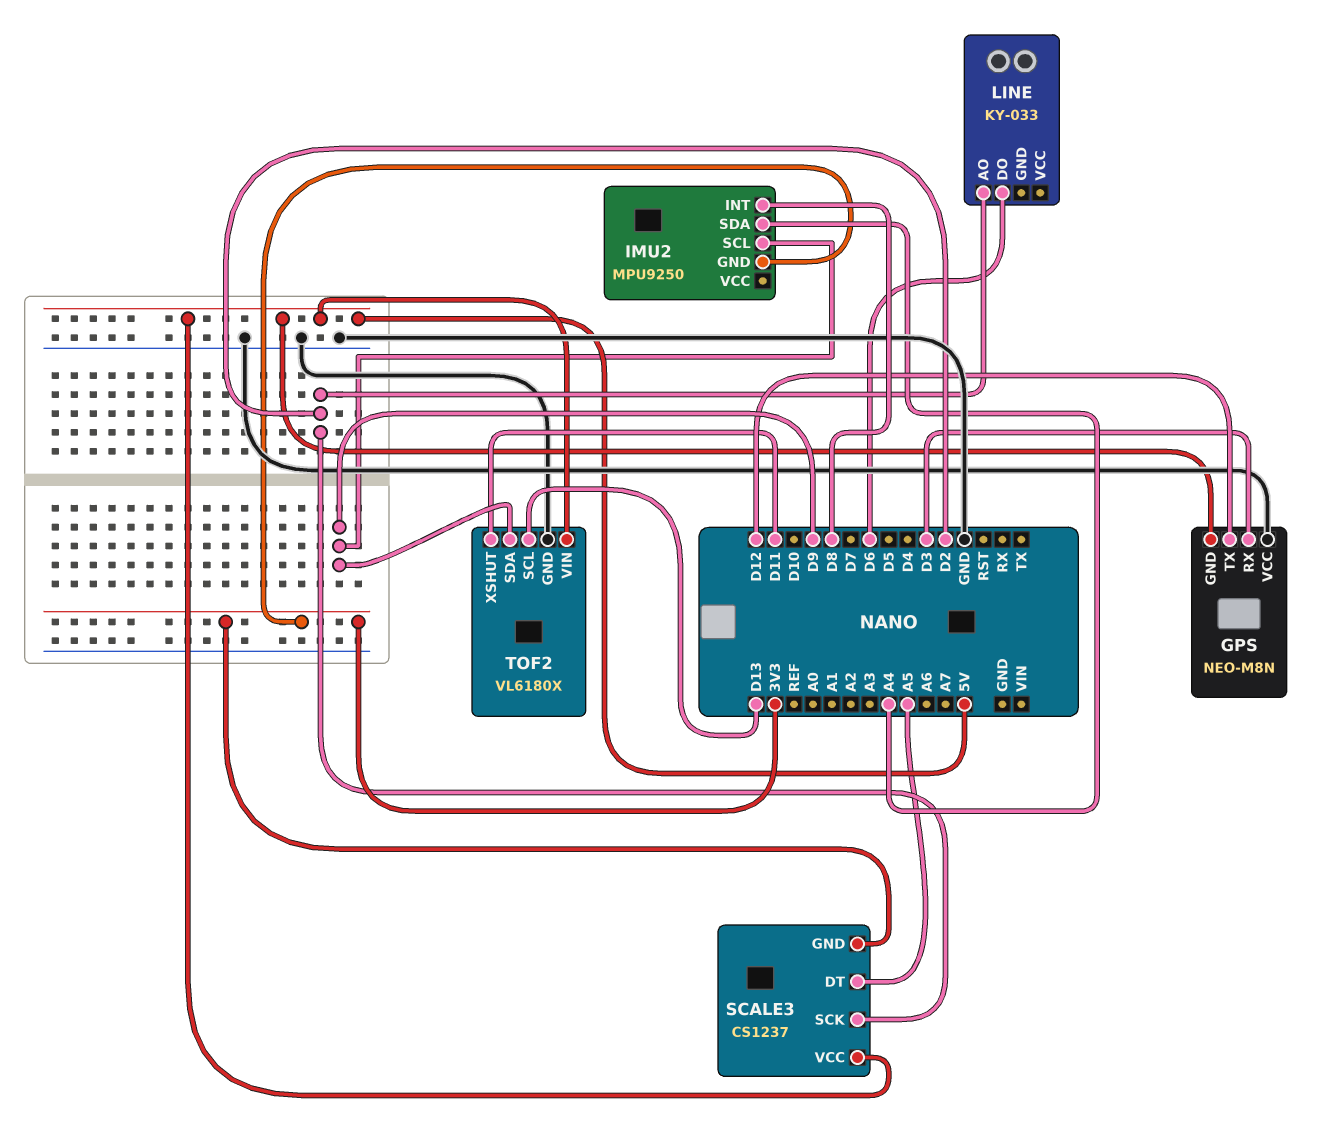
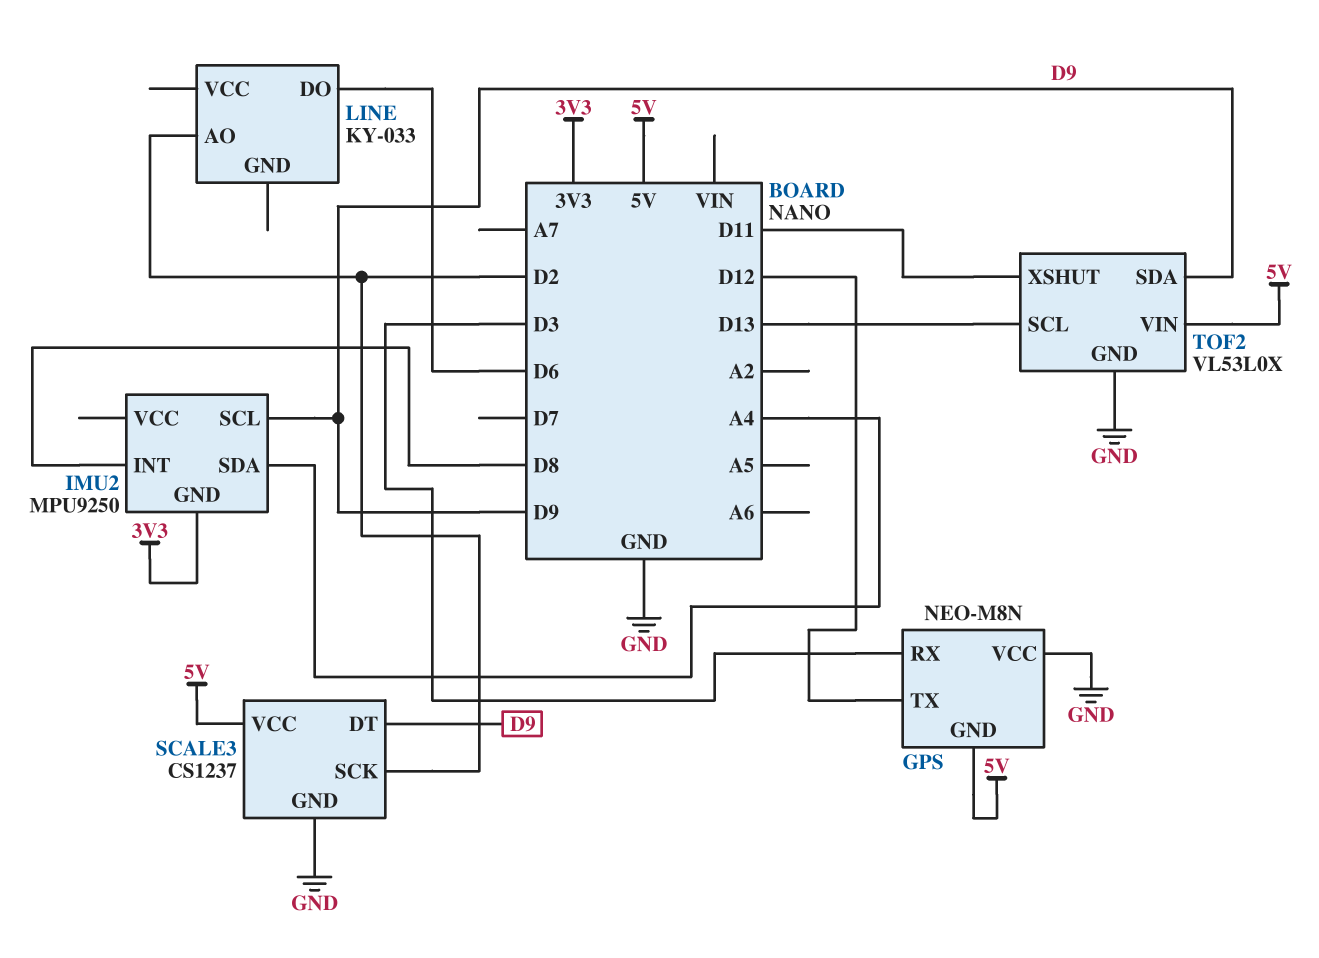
SCALE3 pin DT: A5 -> D9
SCALE3 pin GND: 3V3 -> GND
TOF2: VL6180X -> VL53L0X

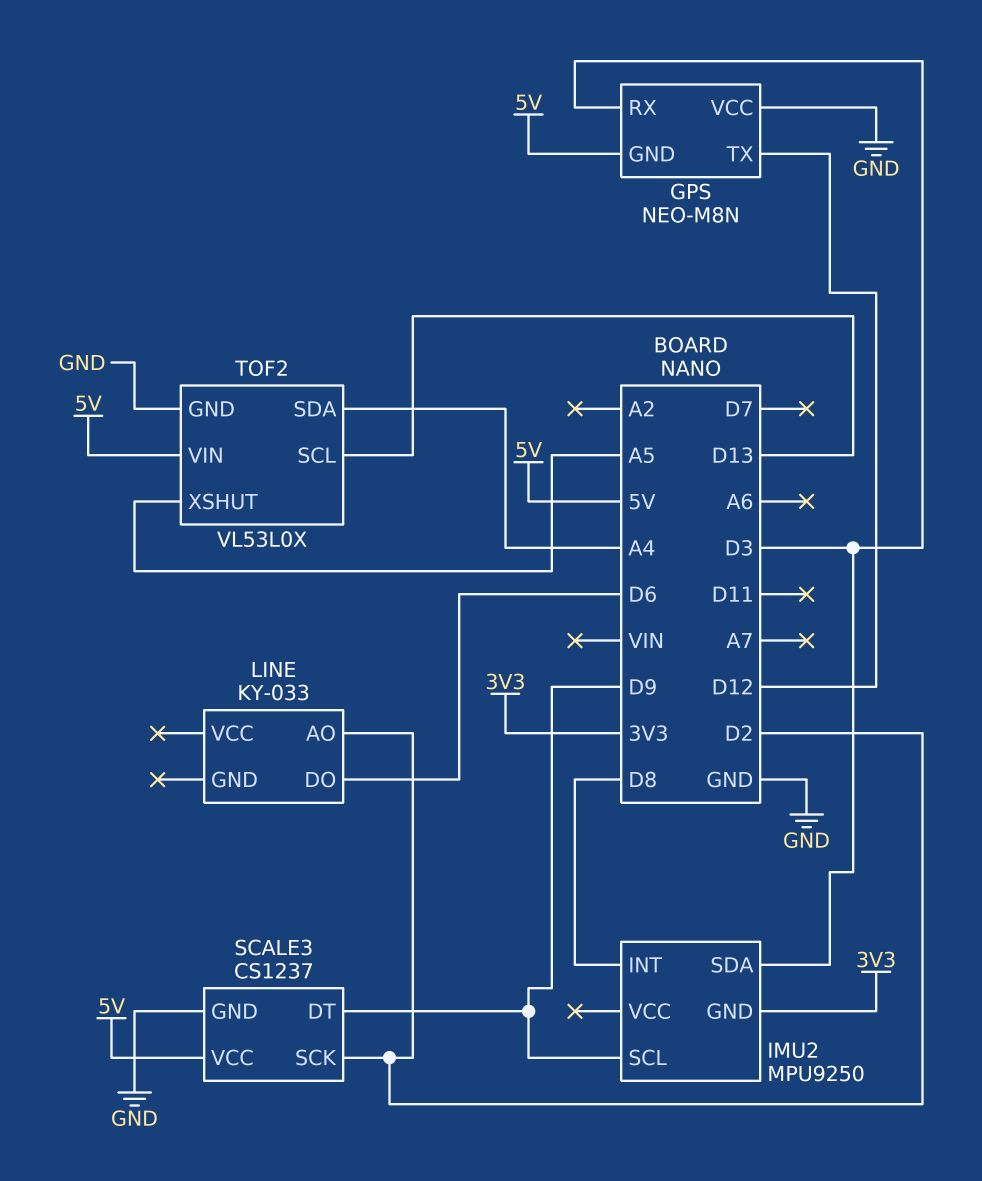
IMU2 pin SDA: A4 -> D3
TOF2 pin SDA: D9 -> A4
TOF2 pin XSHUT: D11 -> A5

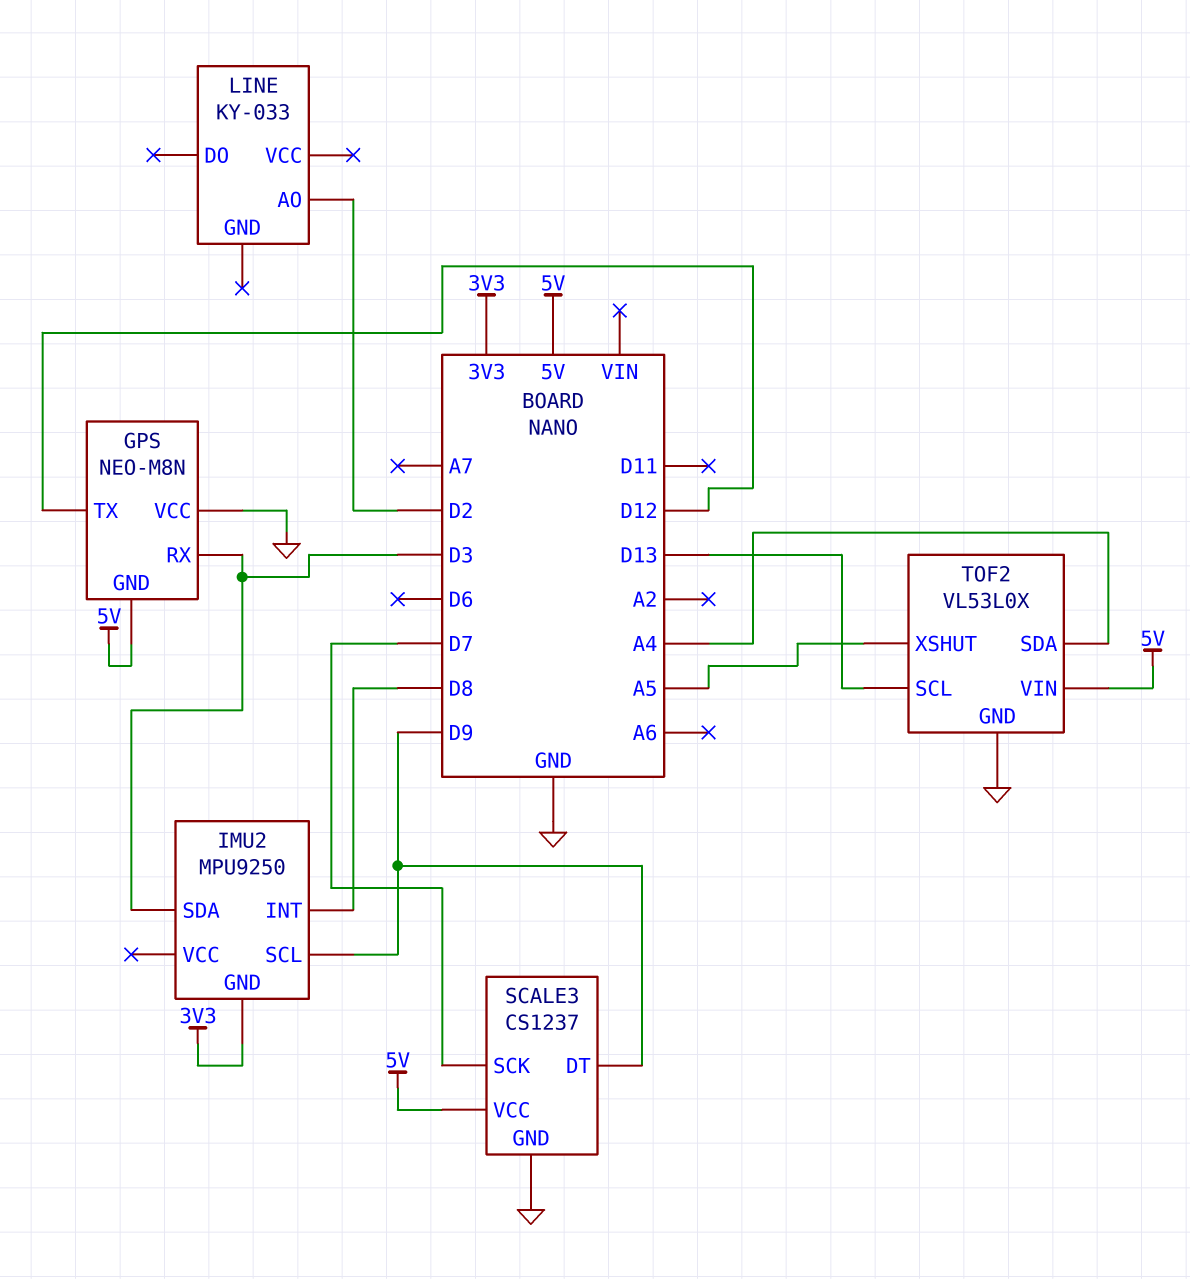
LINE pin DO: D6 -> none
SCALE3 pin SCK: D2 -> D7

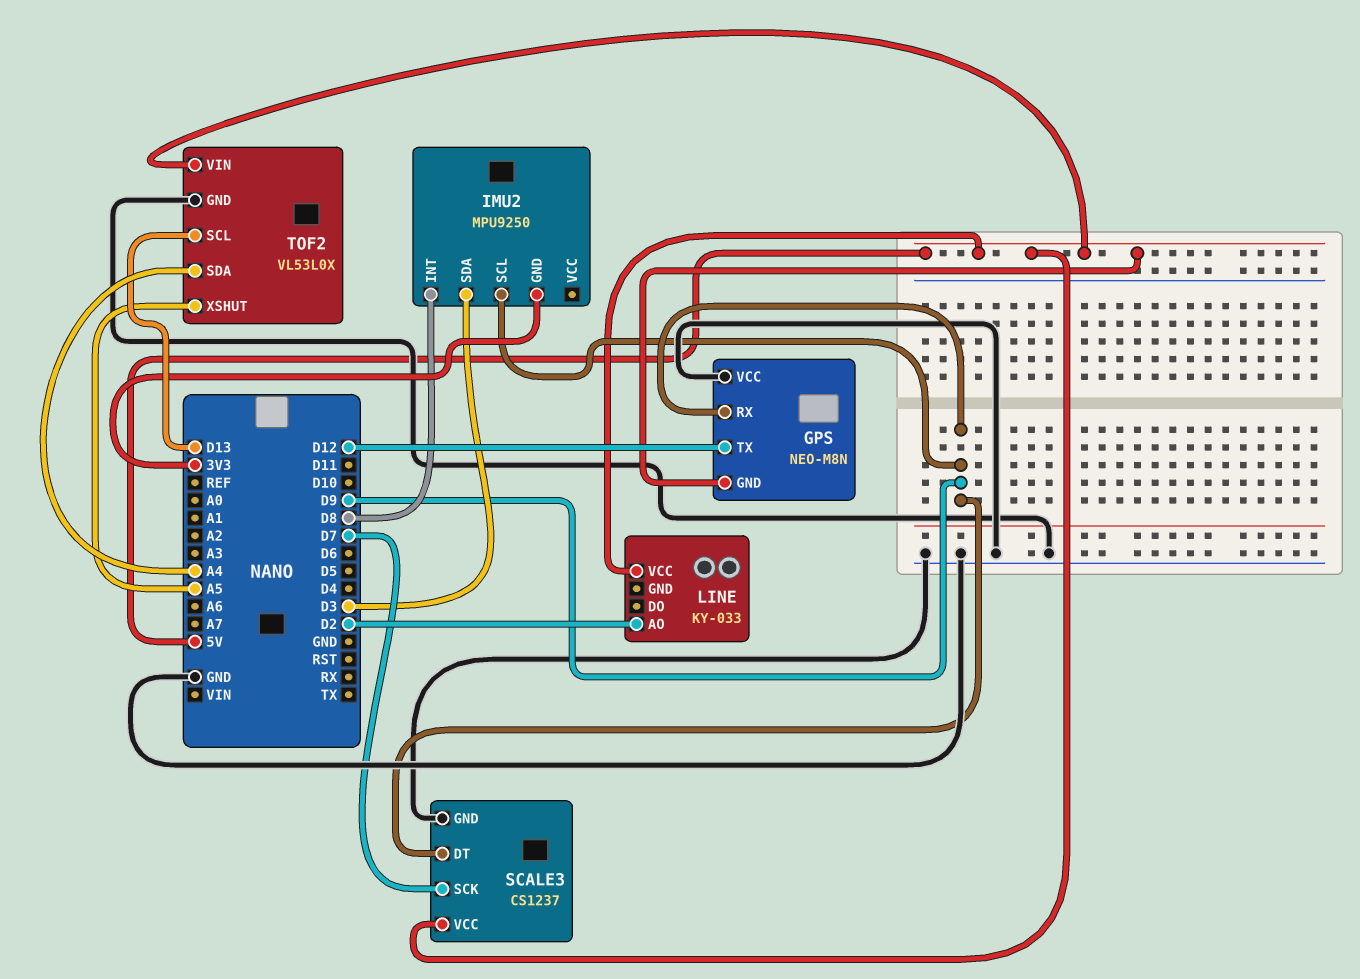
GPS pin RX: D3 -> D9
LINE pin VCC: none -> 5V

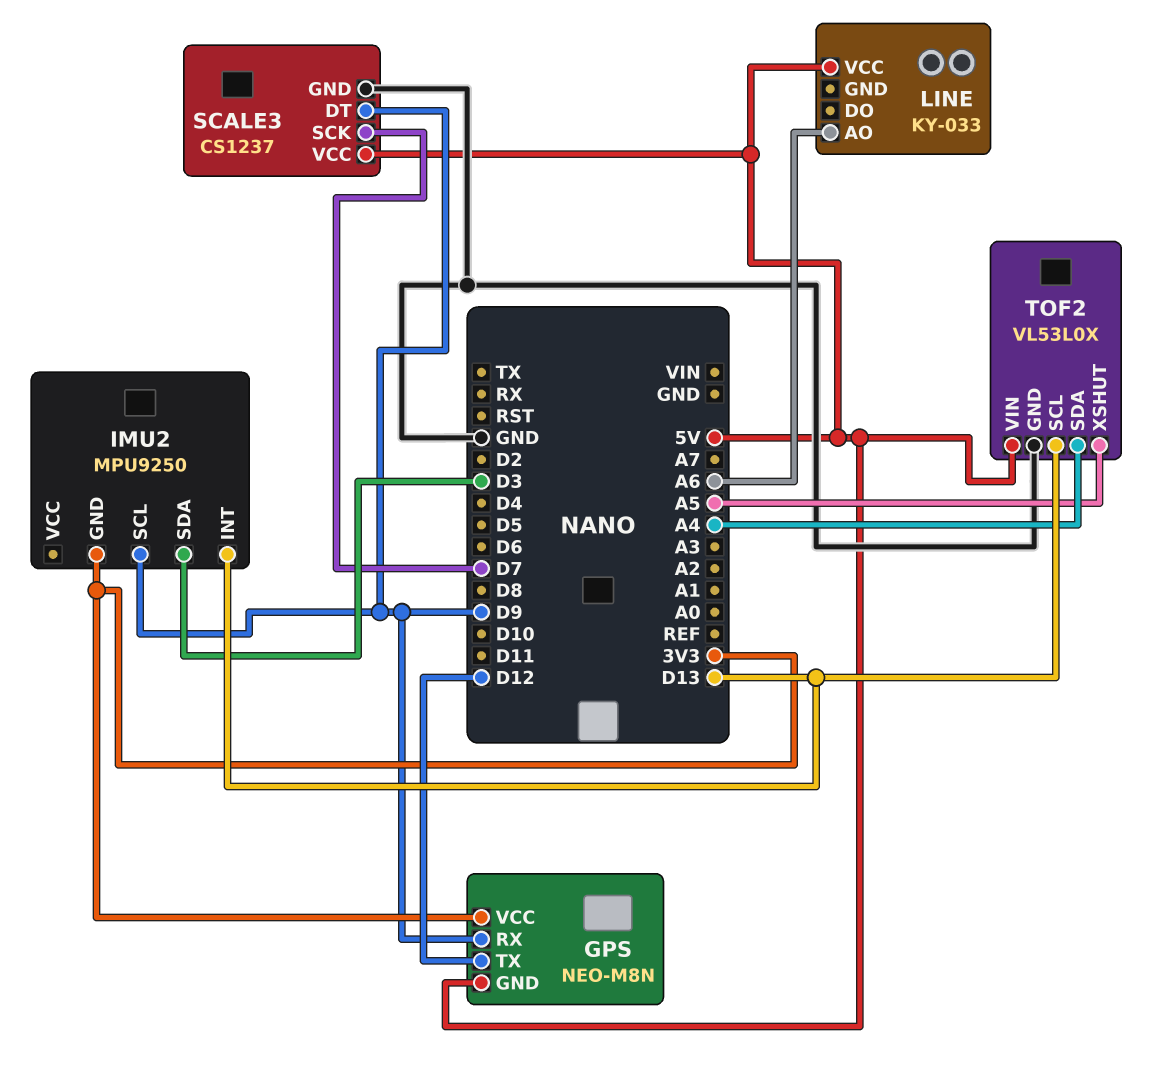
GPS pin VCC: GND -> 3V3
IMU2 pin INT: D8 -> D13
LINE pin AO: D2 -> A6

